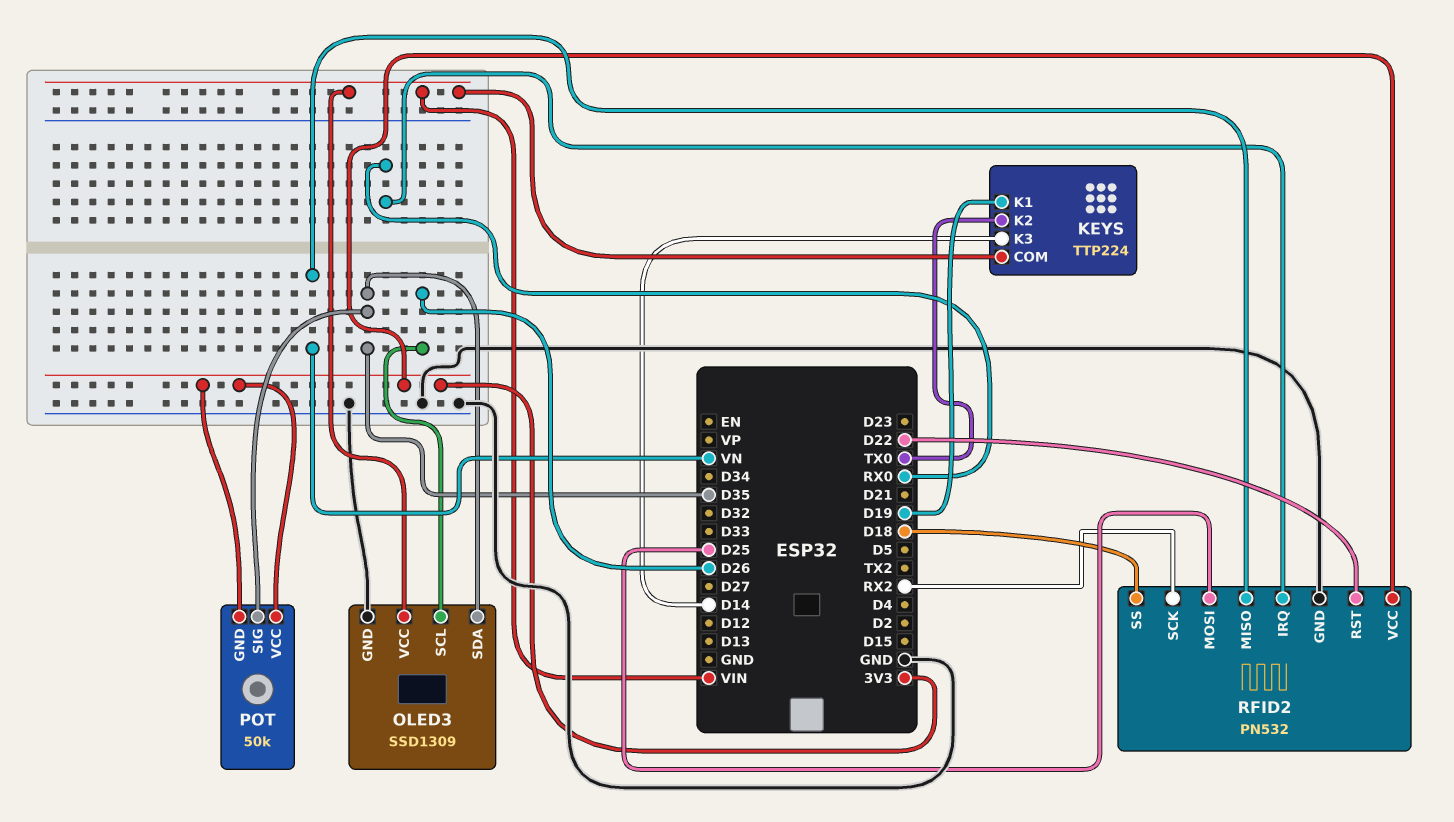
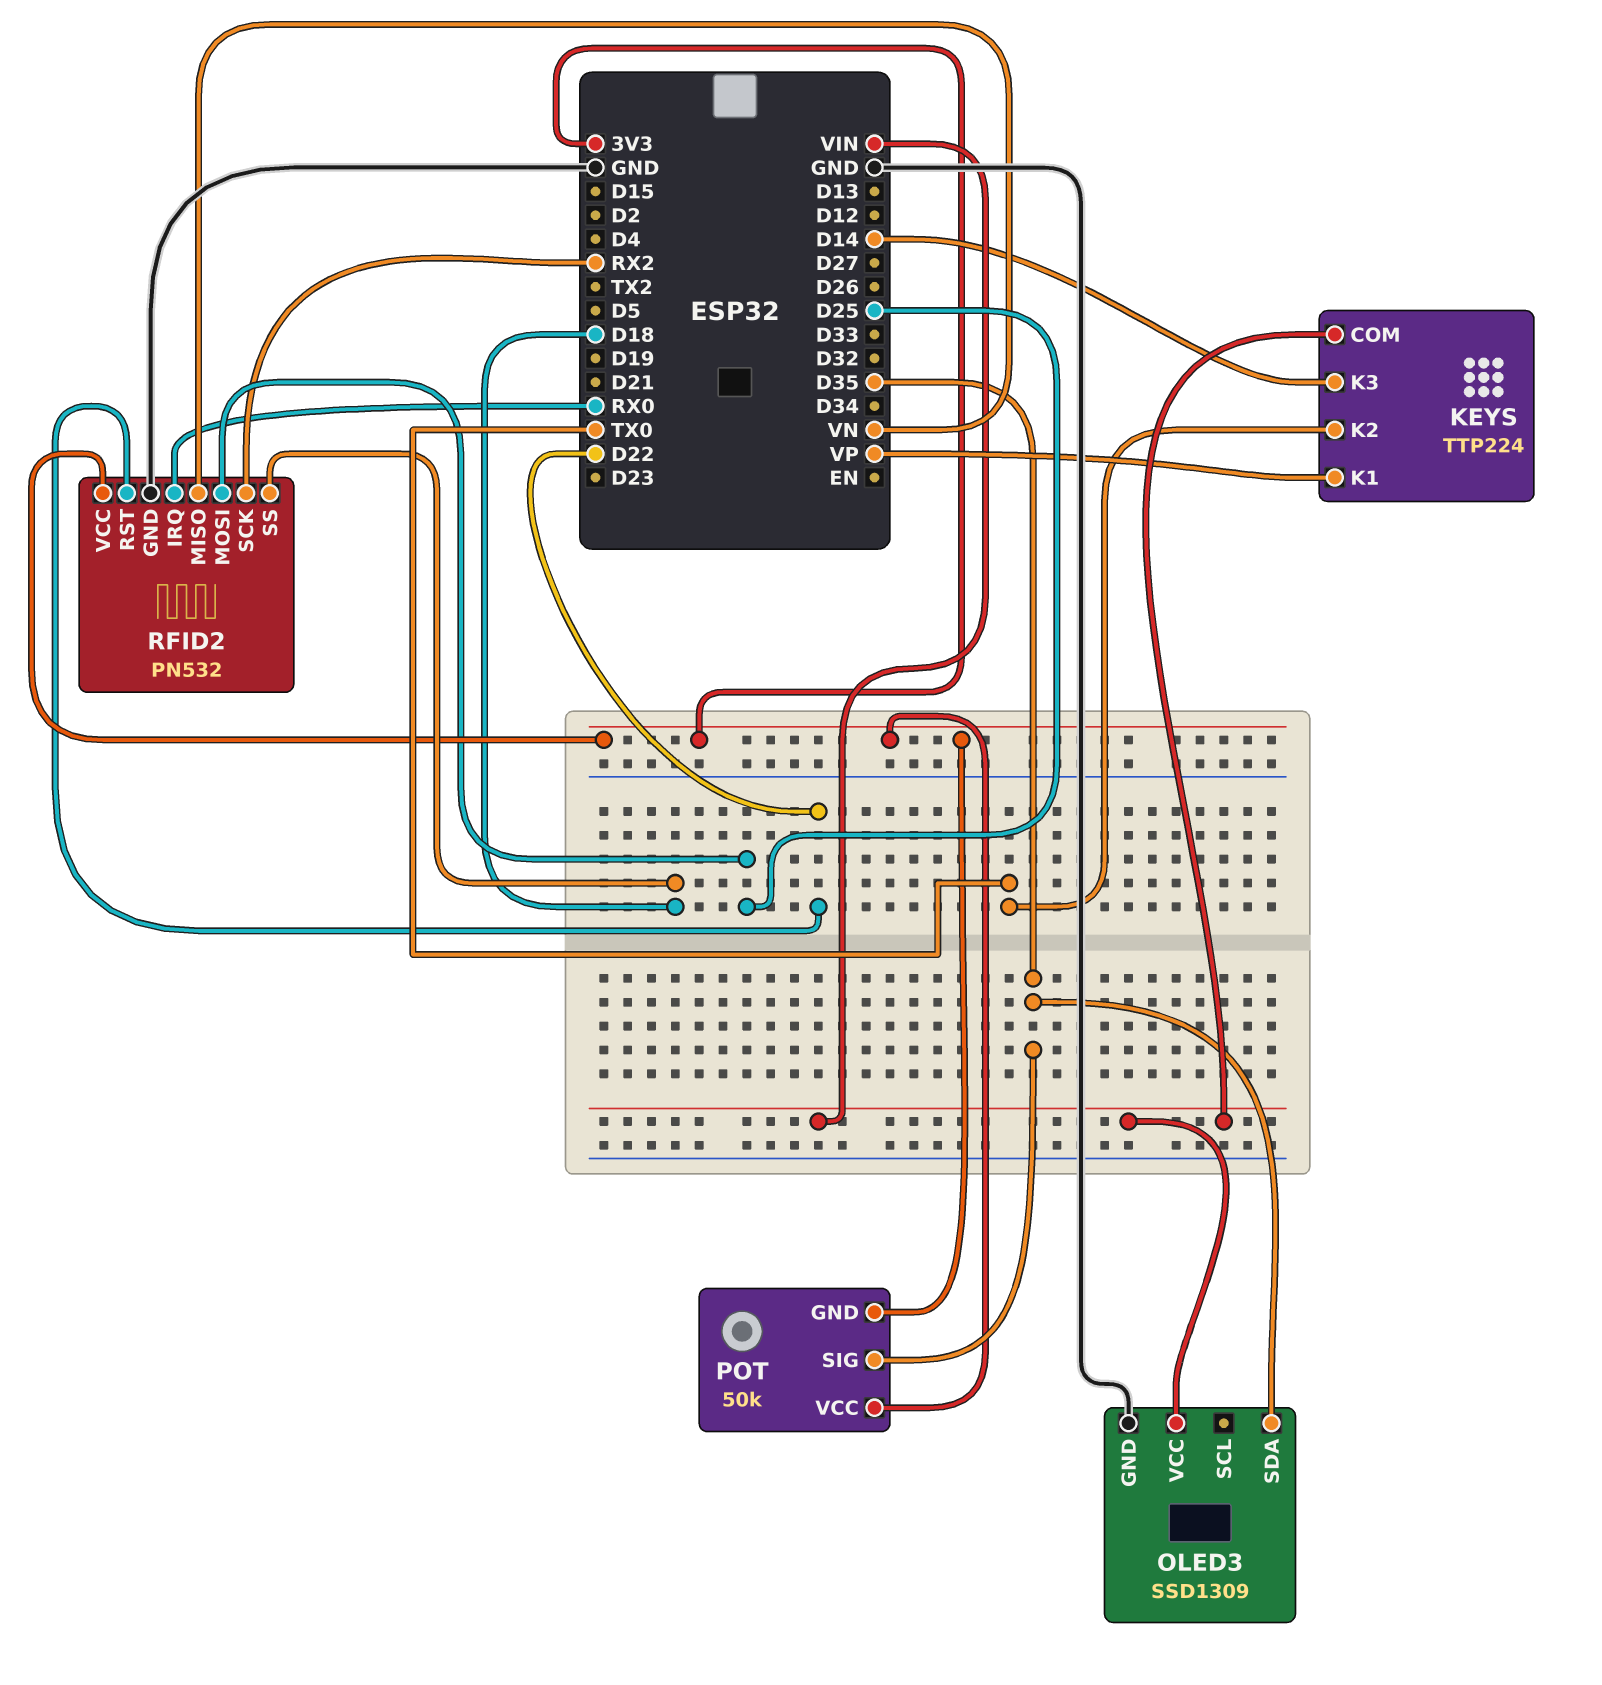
KEYS pin K1: D19 -> VP
OLED3 pin SCL: D26 -> none

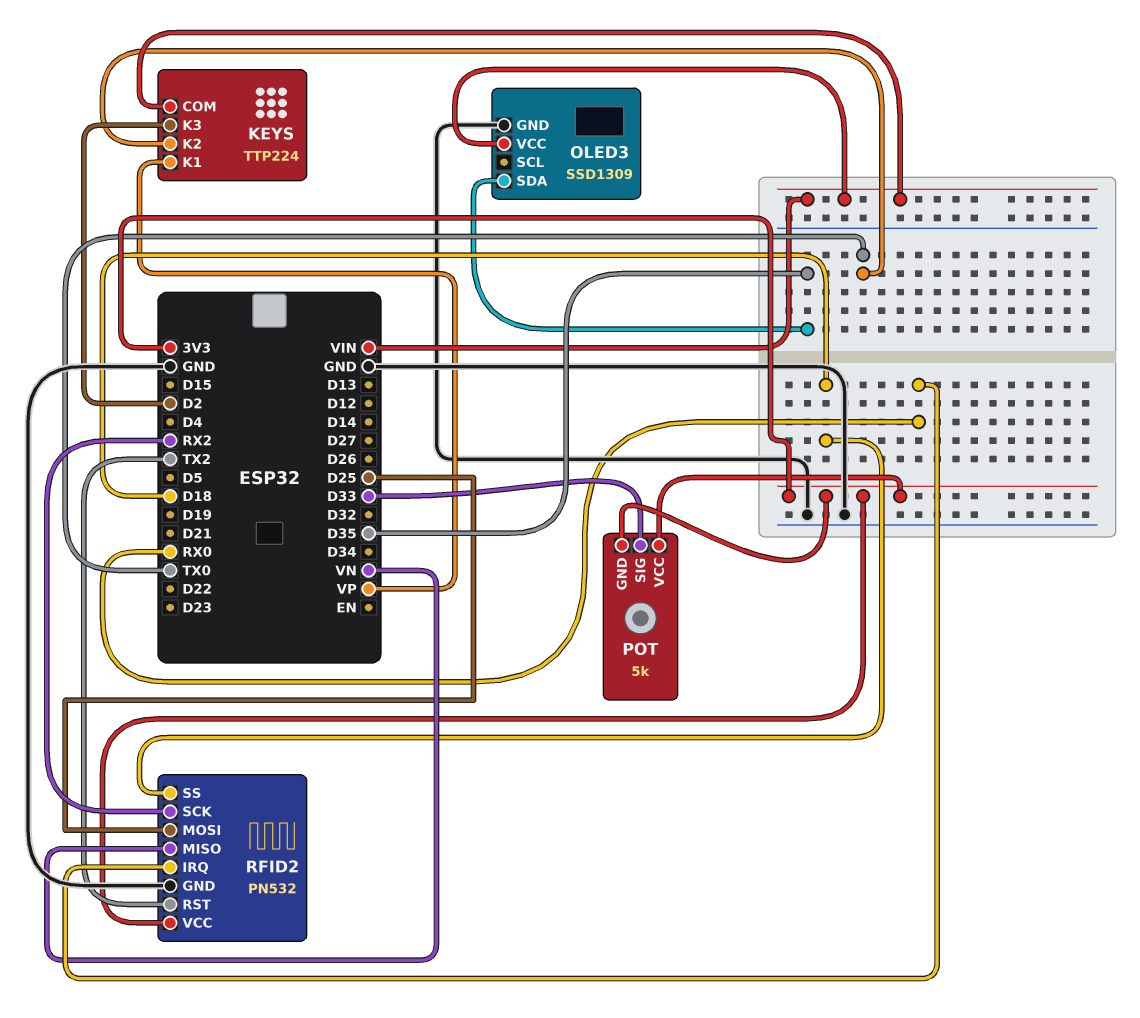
KEYS pin K3: D14 -> D2
POT: 50k -> 5k
POT pin SIG: D35 -> D33
RFID2 pin RST: D22 -> TX2

